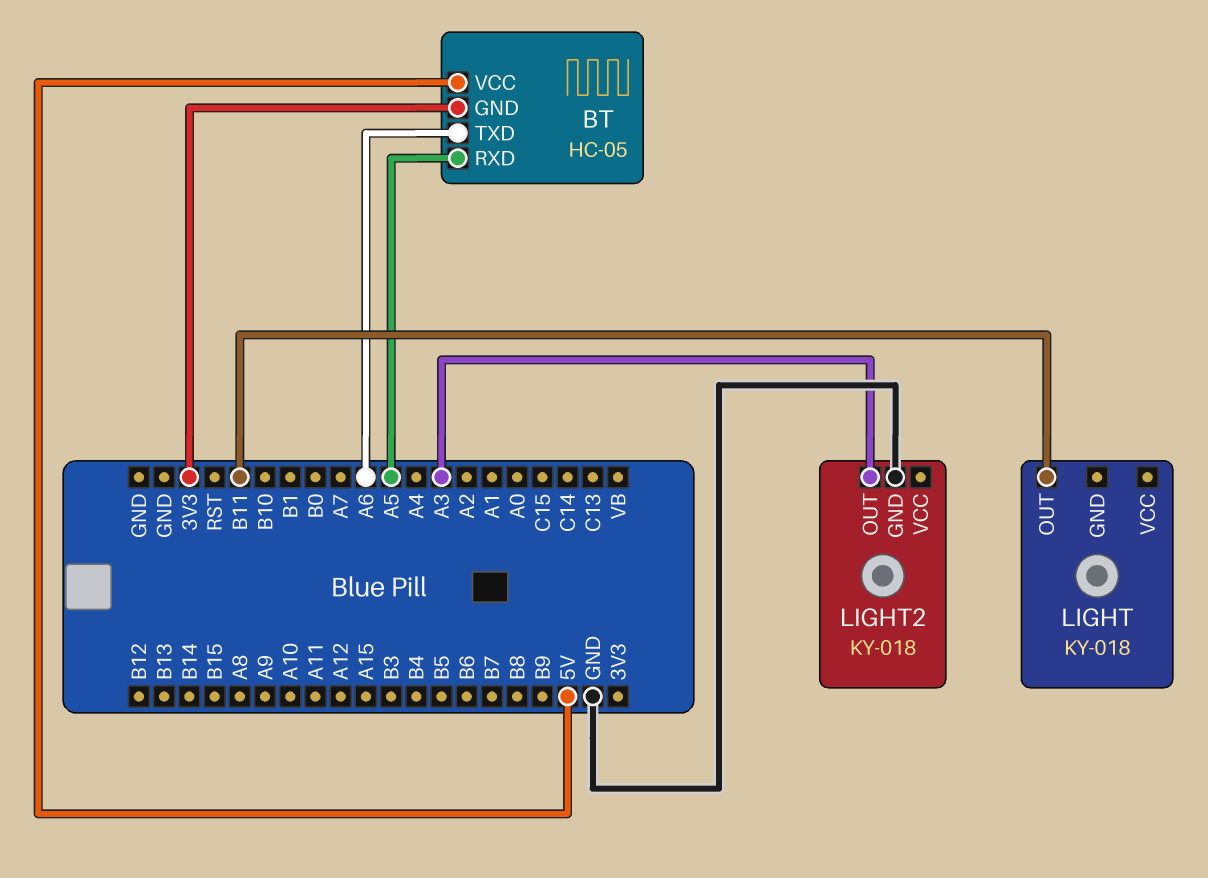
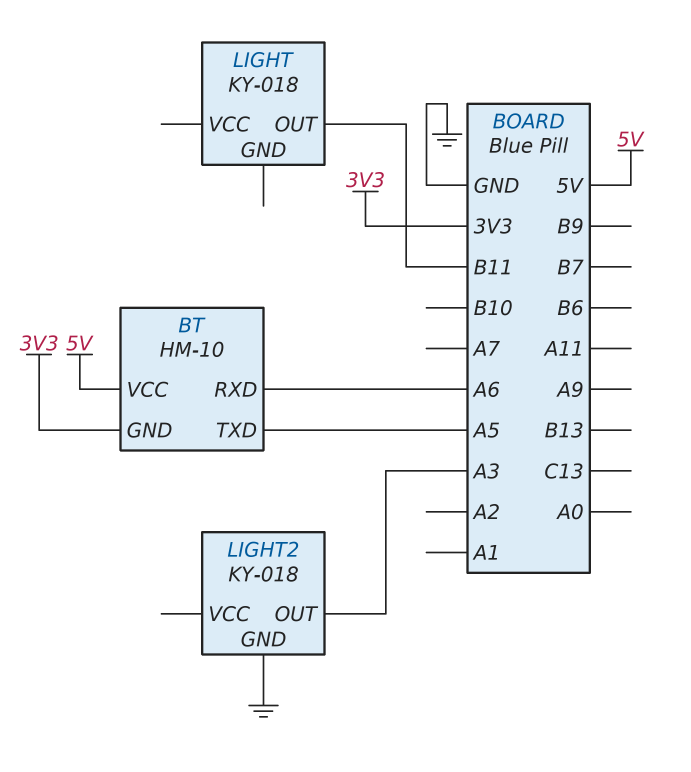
BT: HC-05 -> HM-10
BT pin RXD: A5 -> A6
BT pin TXD: A6 -> A5

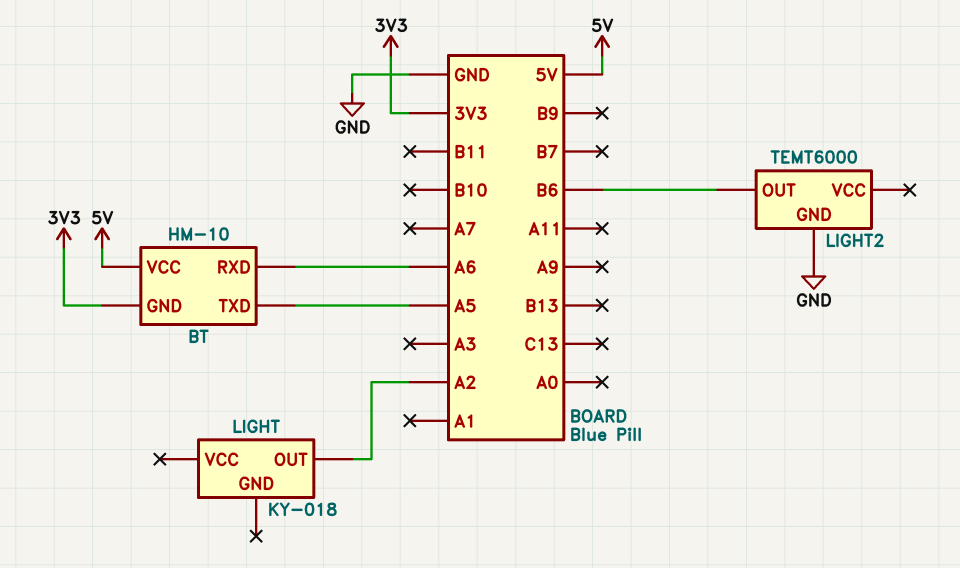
LIGHT pin OUT: B11 -> A2
LIGHT2: KY-018 -> TEMT6000
LIGHT2 pin OUT: A3 -> B6

